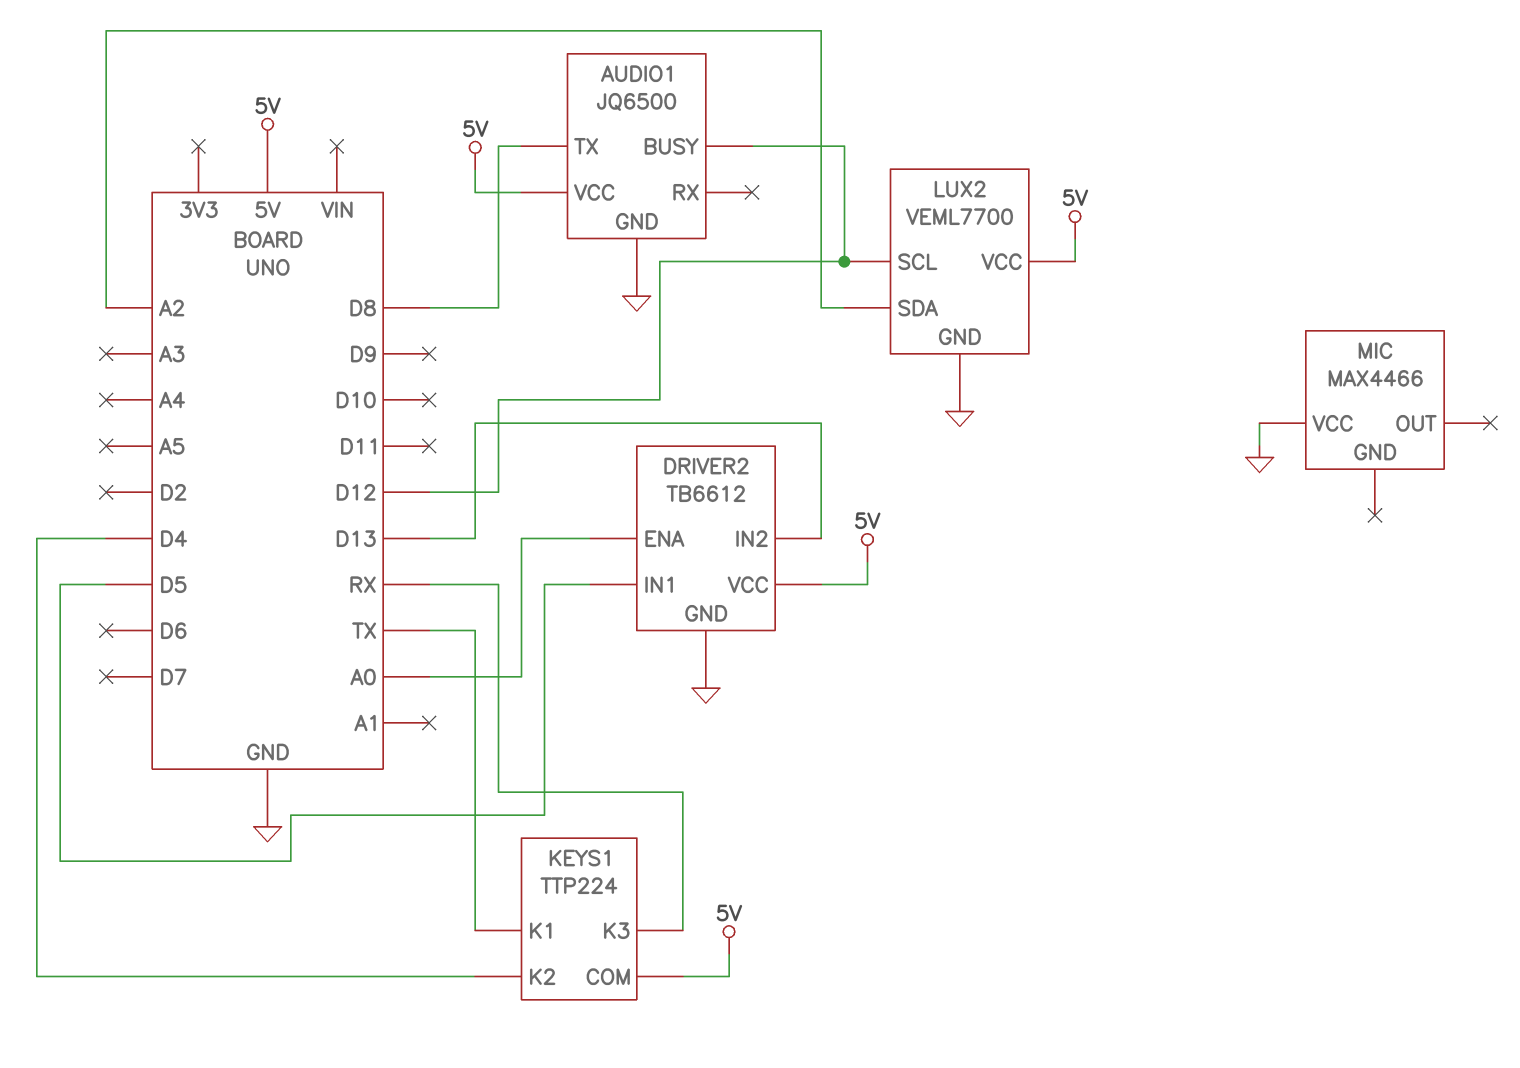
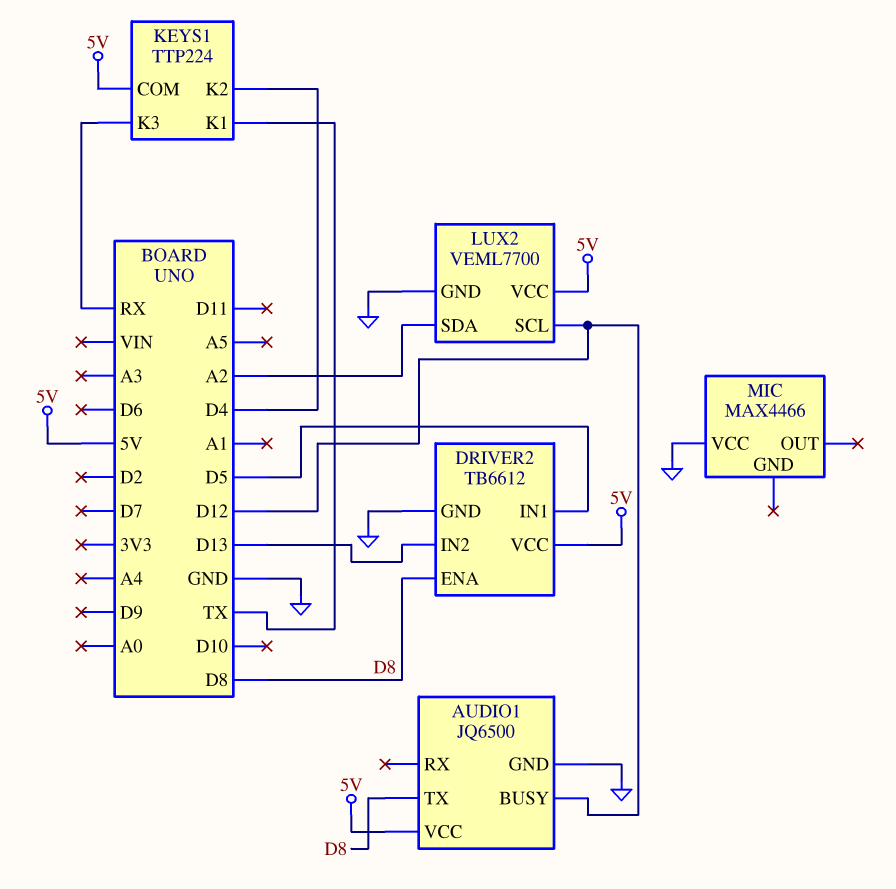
DRIVER2 pin ENA: A0 -> D8

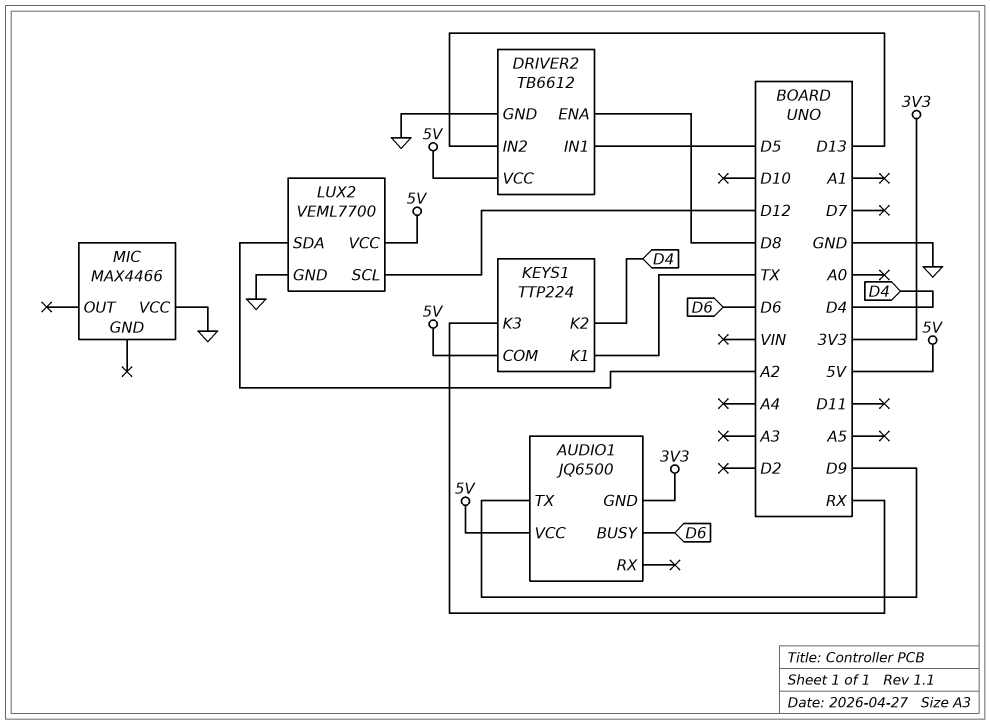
AUDIO1 pin BUSY: D12 -> D6
AUDIO1 pin GND: GND -> 3V3
AUDIO1 pin TX: D8 -> D9

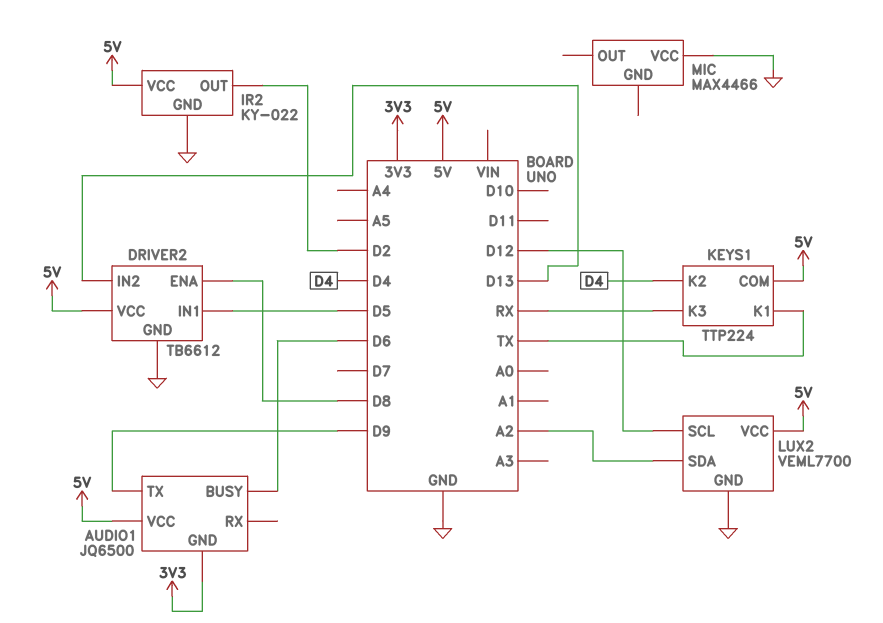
IR2: none -> KY-022
IR2 pin GND: none -> GND
IR2 pin OUT: none -> D2
IR2 pin VCC: none -> 5V

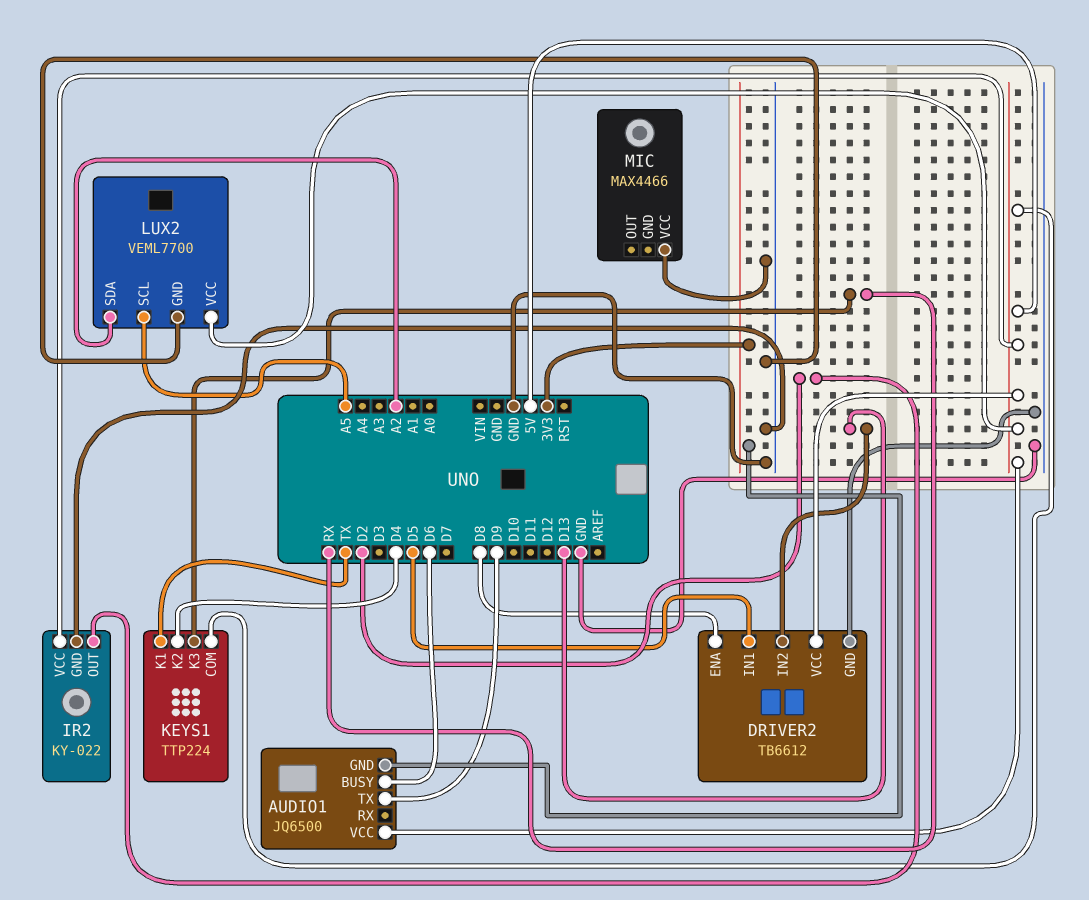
LUX2 pin SCL: D12 -> A5

